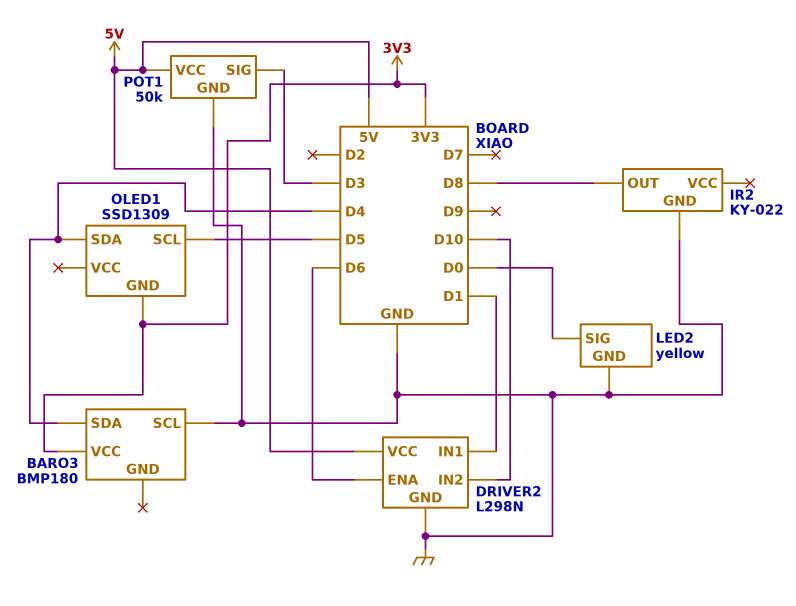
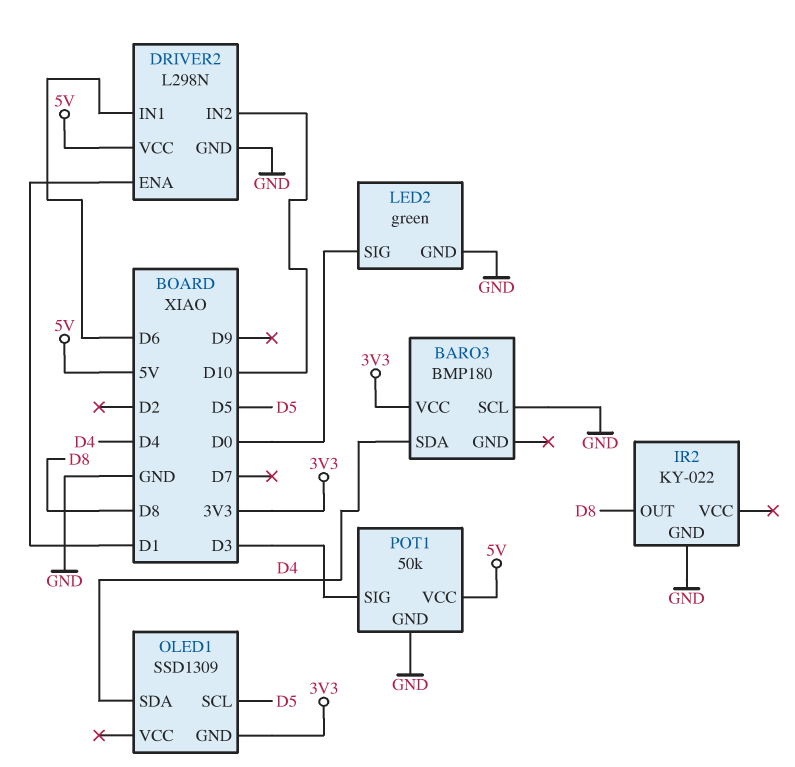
DRIVER2 pin ENA: D6 -> D1
DRIVER2 pin IN1: D1 -> D6
LED2: yellow -> green

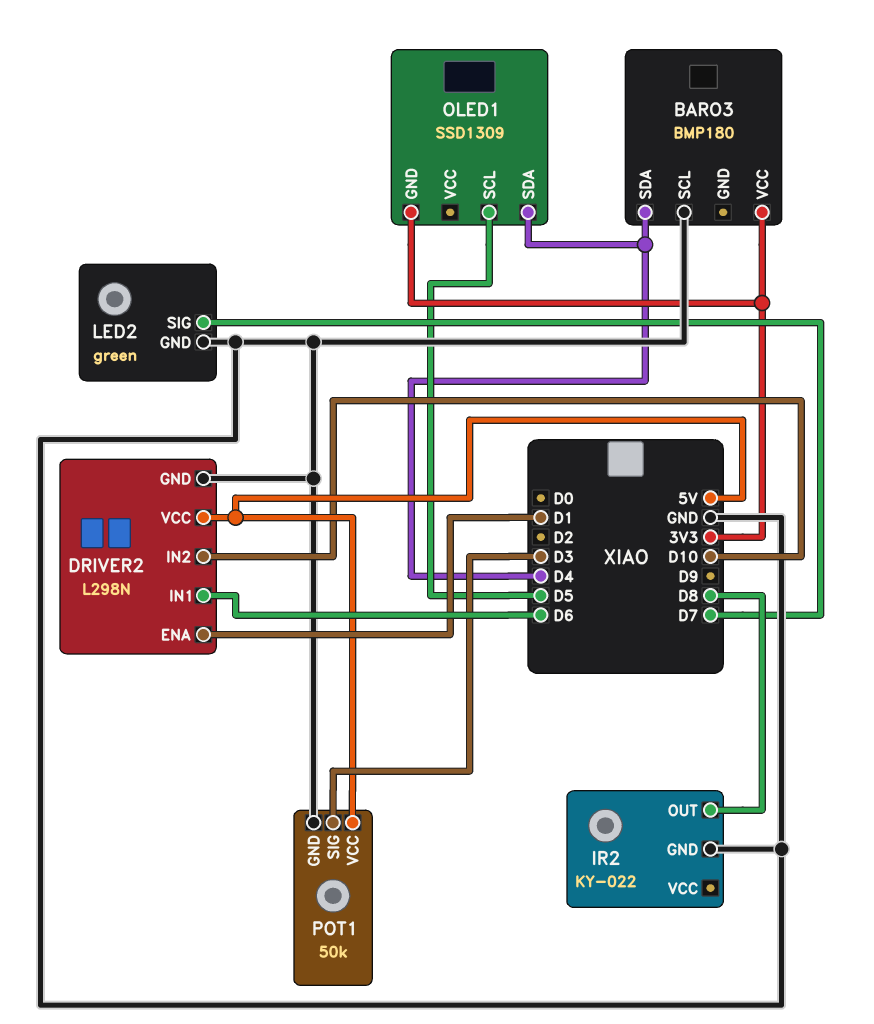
LED2 pin SIG: D0 -> D7

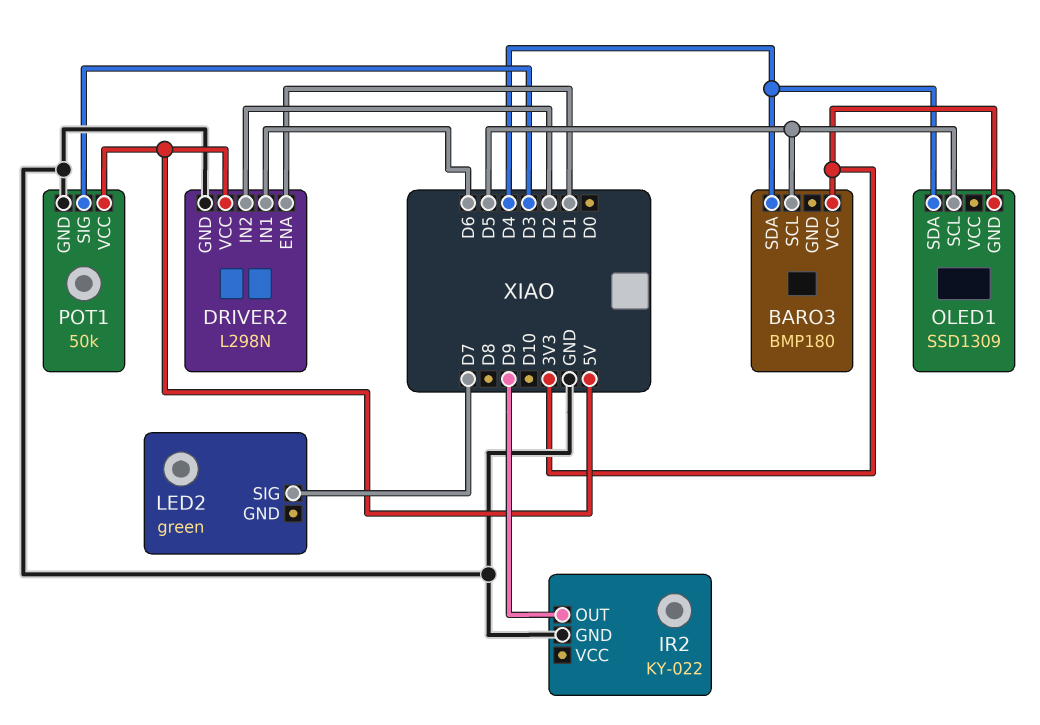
BARO3 pin SCL: GND -> D5
DRIVER2 pin IN2: D10 -> D2
IR2 pin OUT: D8 -> D9
LED2 pin GND: GND -> none

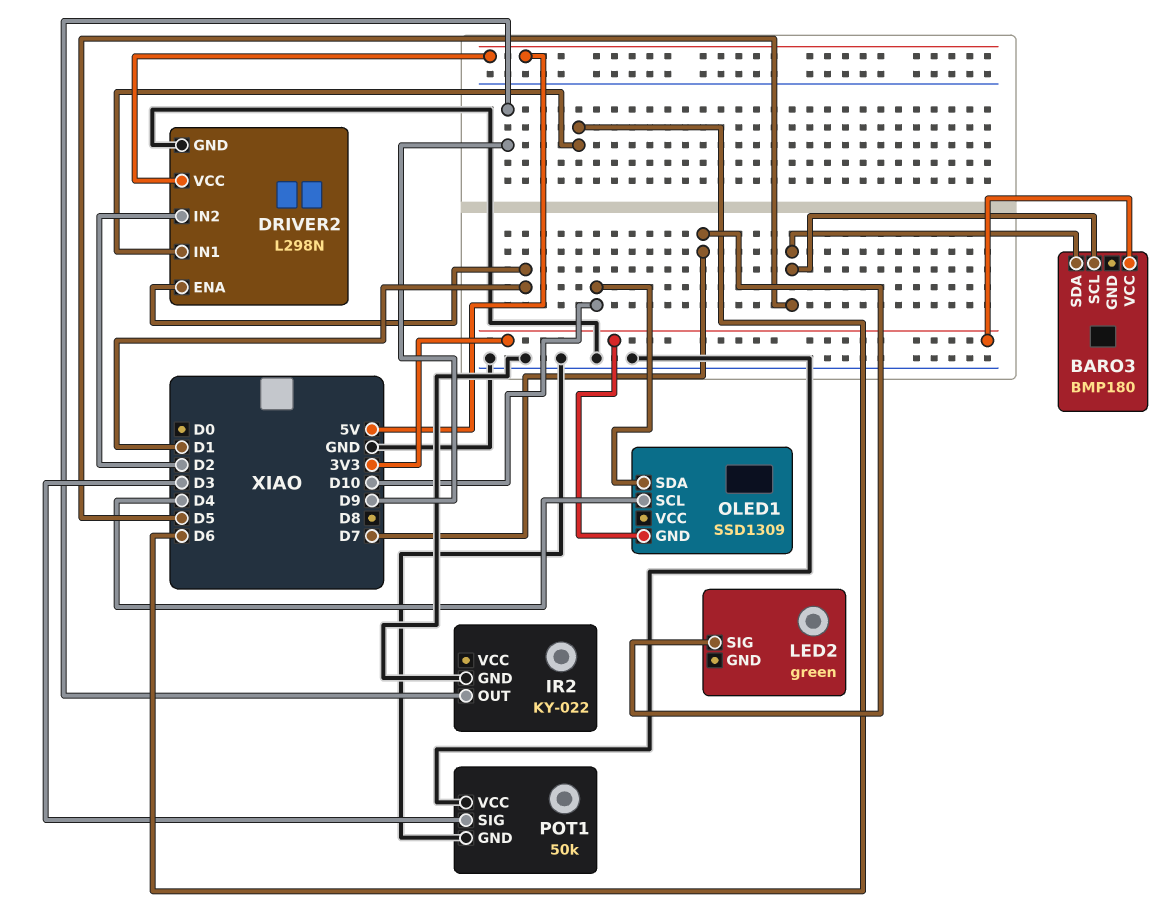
BARO3 pin SDA: D4 -> D5
OLED1 pin SCL: D5 -> D4
OLED1 pin SDA: D4 -> D10
POT1 pin VCC: 5V -> GND

